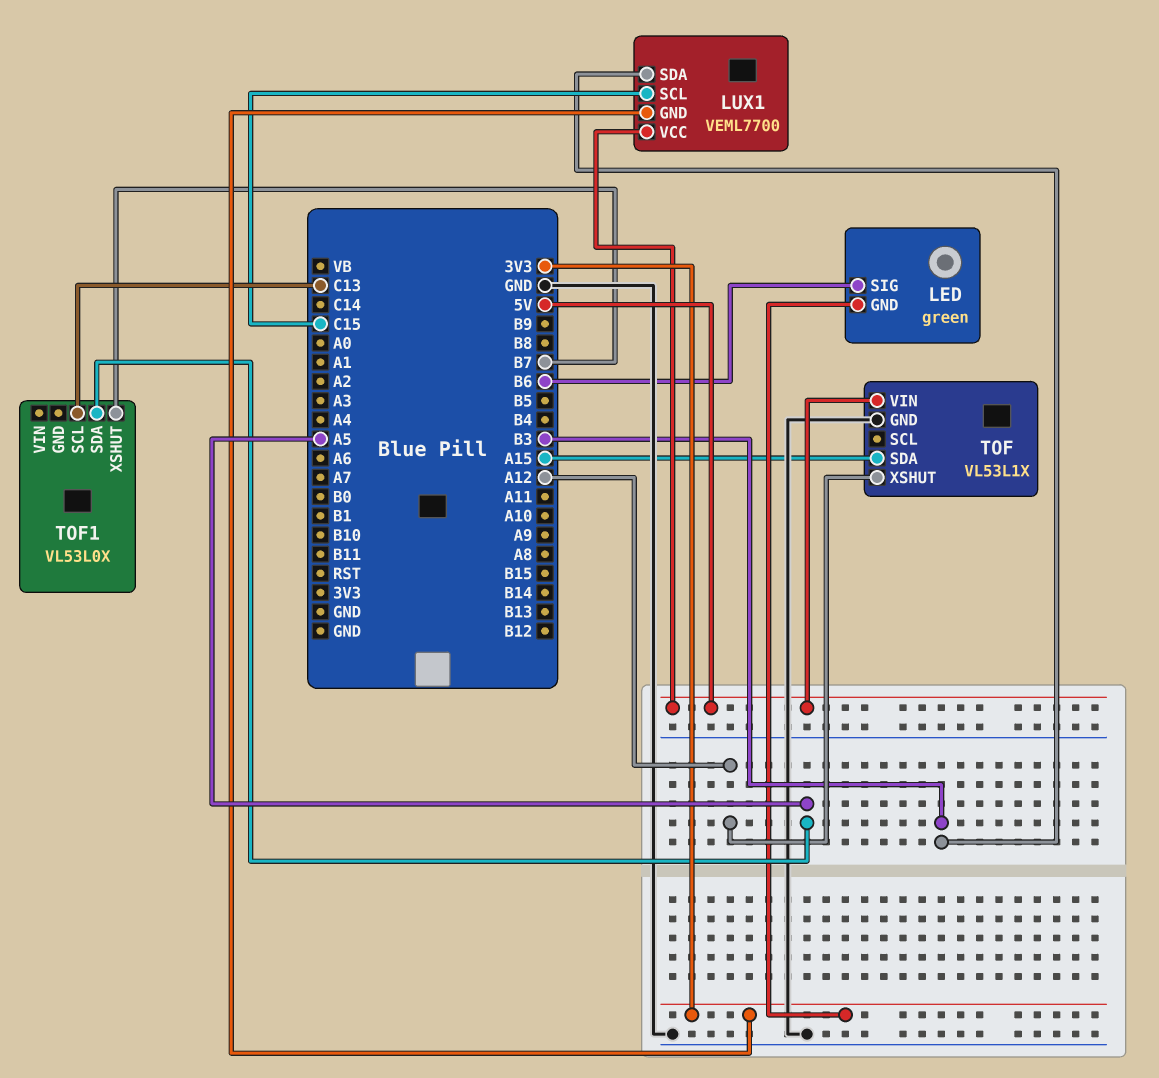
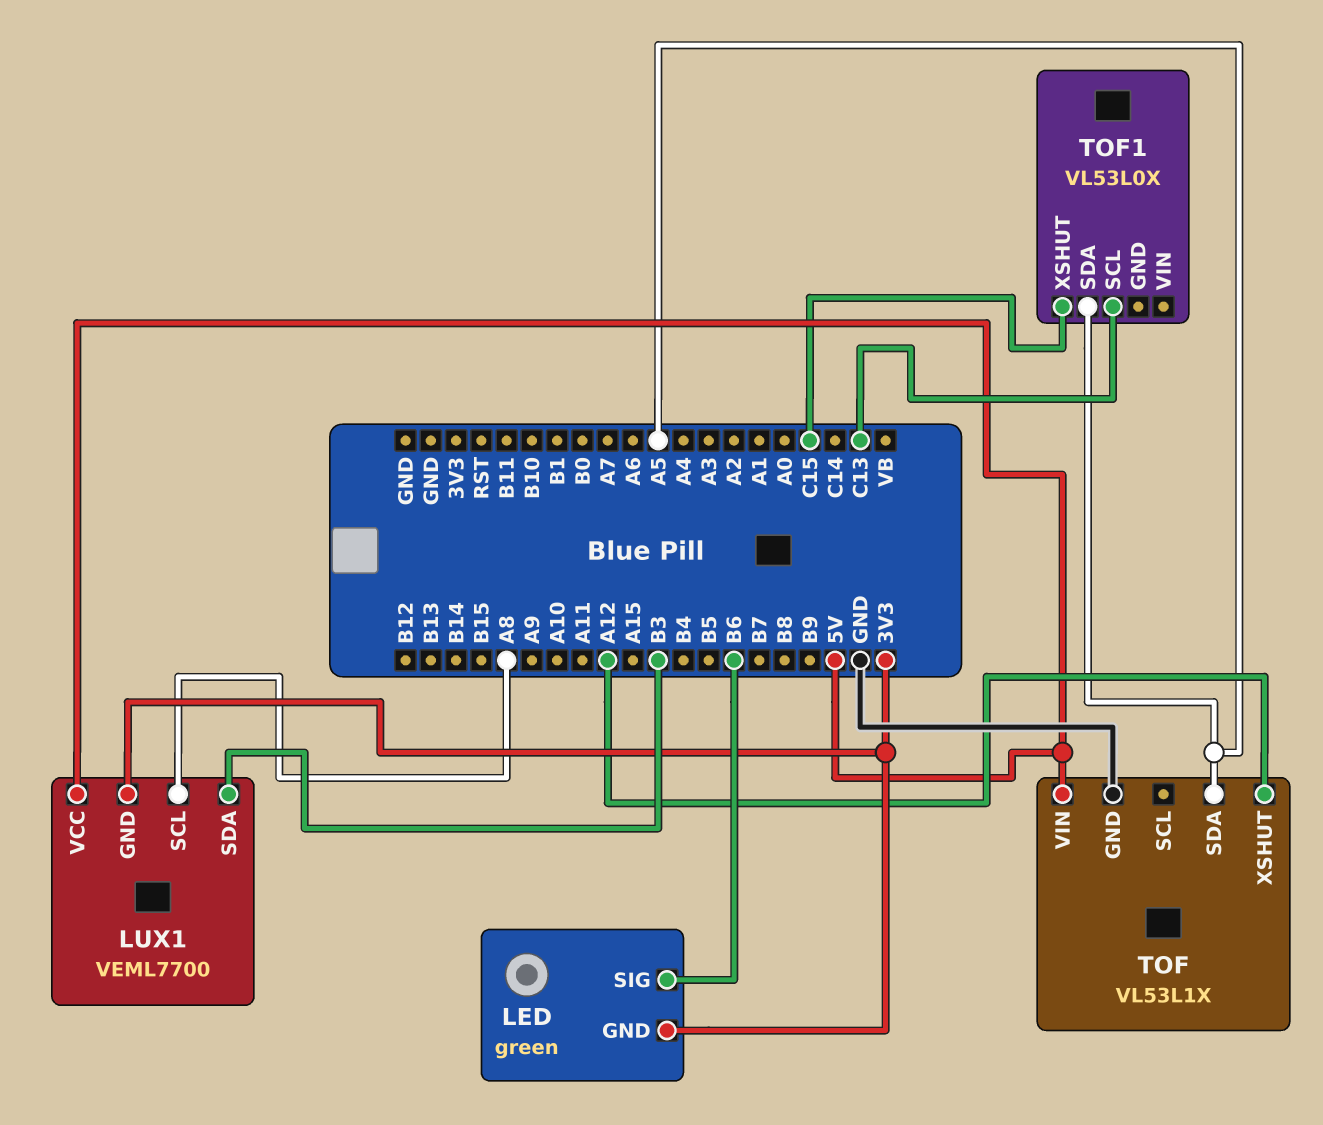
LUX1 pin SCL: C15 -> A8
TOF pin SDA: A15 -> A5
TOF1 pin XSHUT: B7 -> C15

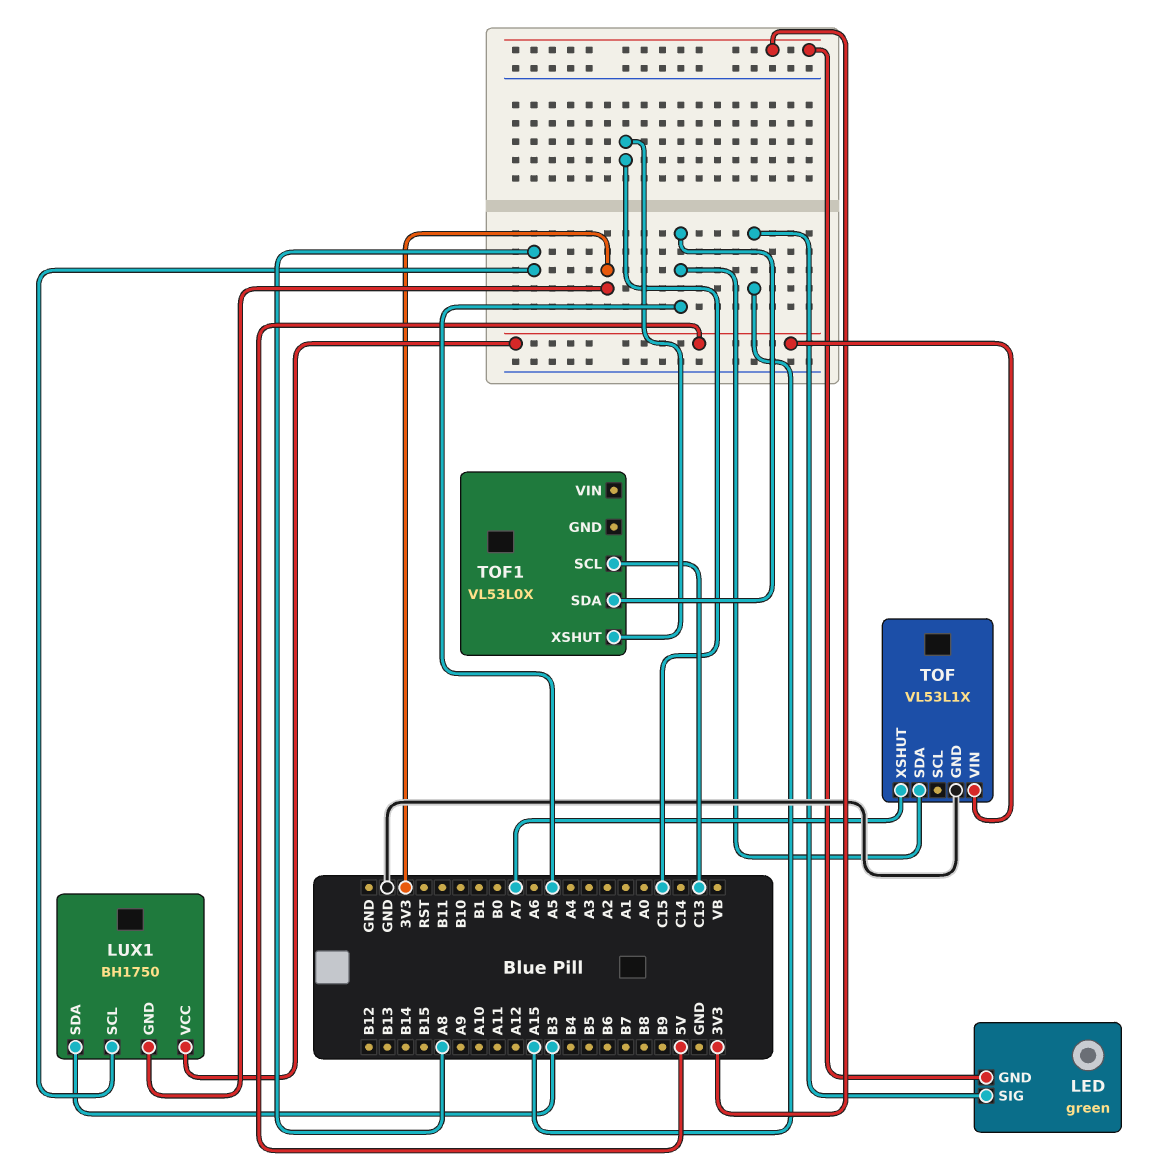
LED pin SIG: B6 -> A15
LUX1: VEML7700 -> BH1750
TOF pin XSHUT: A12 -> A7

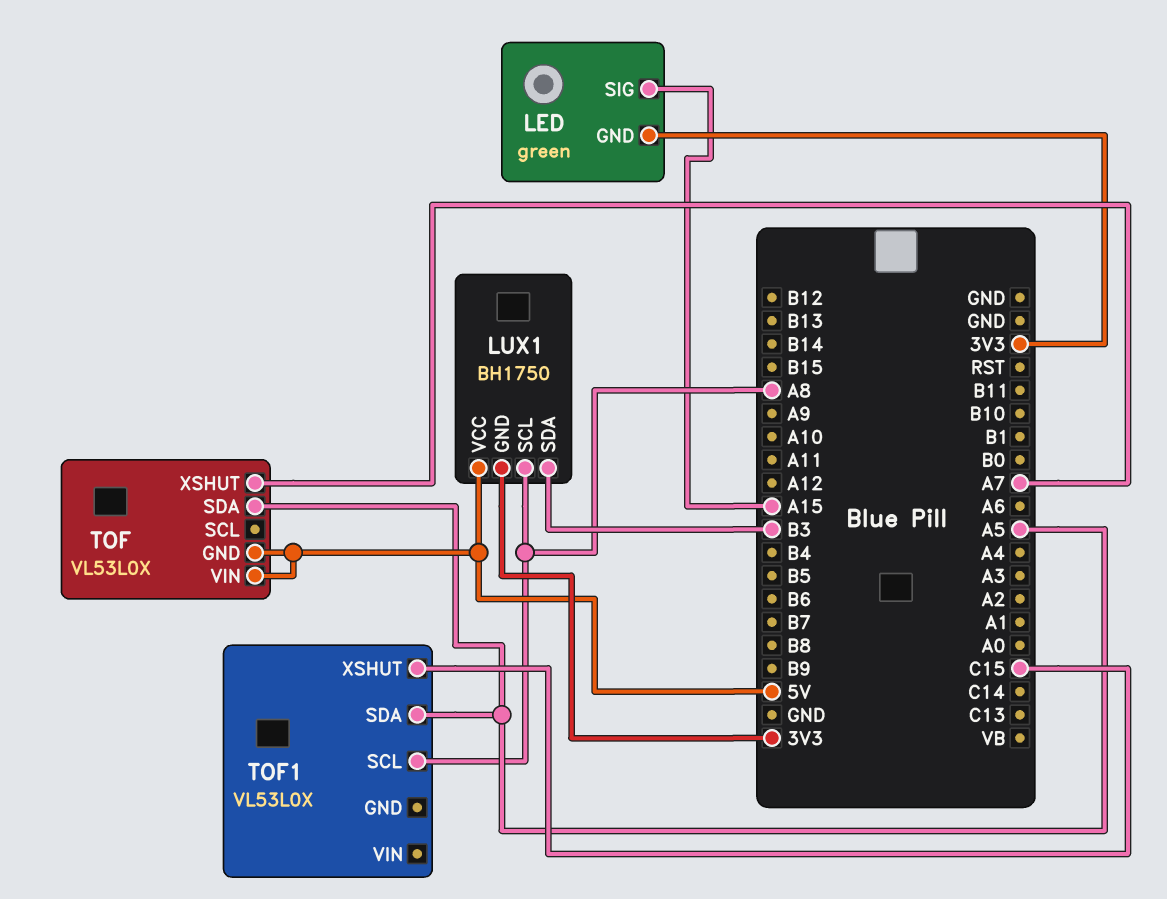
TOF: VL53L1X -> VL53L0X
TOF pin GND: GND -> 5V
TOF1 pin SCL: C13 -> A8

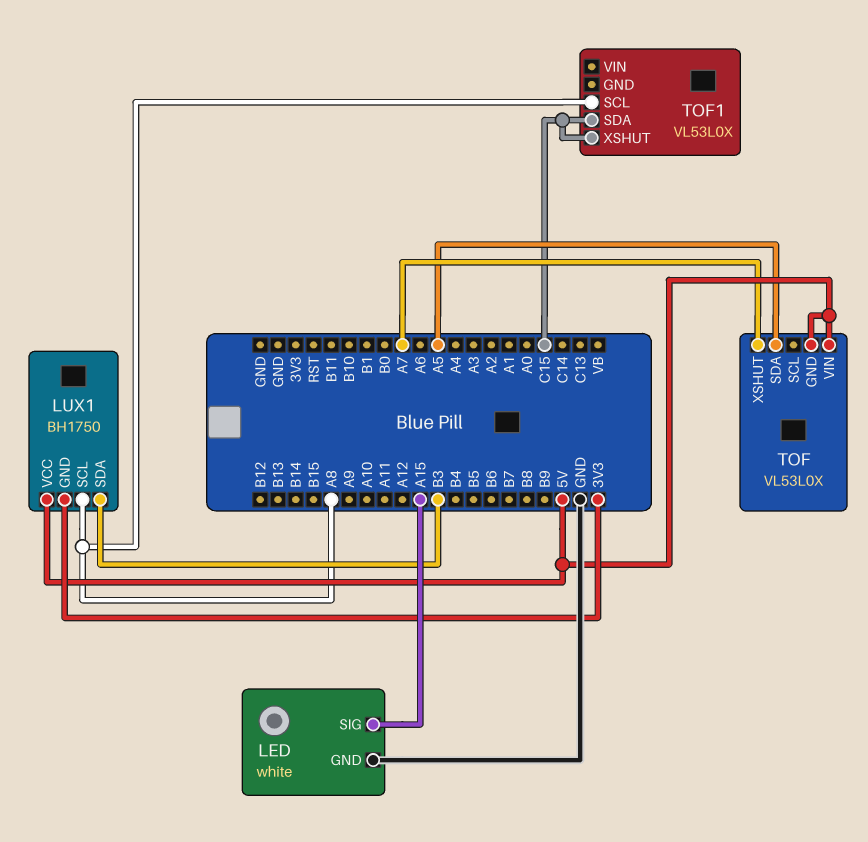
LED: green -> white
LED pin GND: 3V3 -> GND
TOF1 pin SDA: A5 -> C15

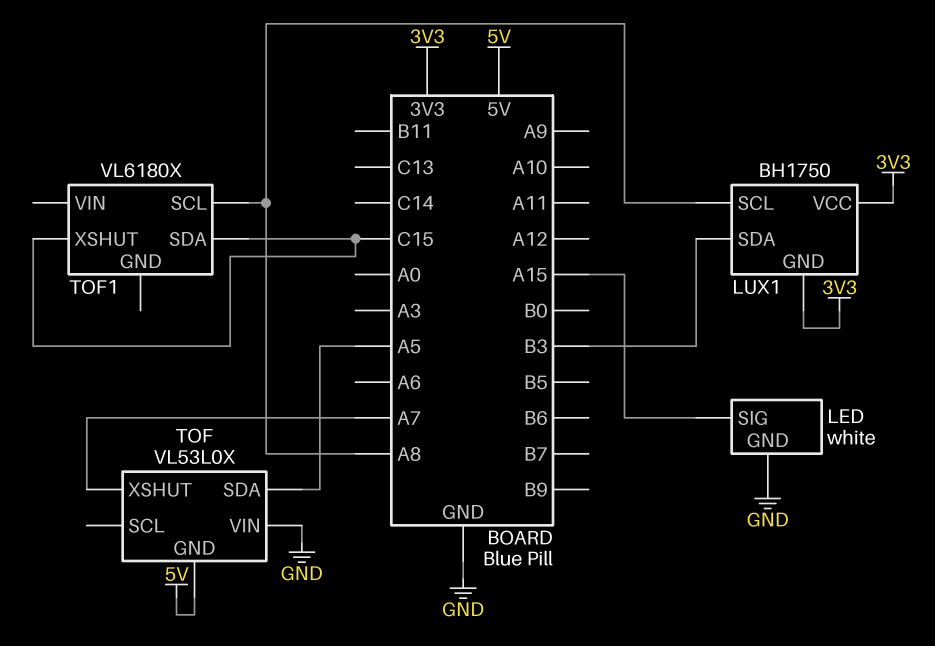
LUX1 pin VCC: 5V -> 3V3
TOF pin VIN: 5V -> GND
TOF1: VL53L0X -> VL6180X

